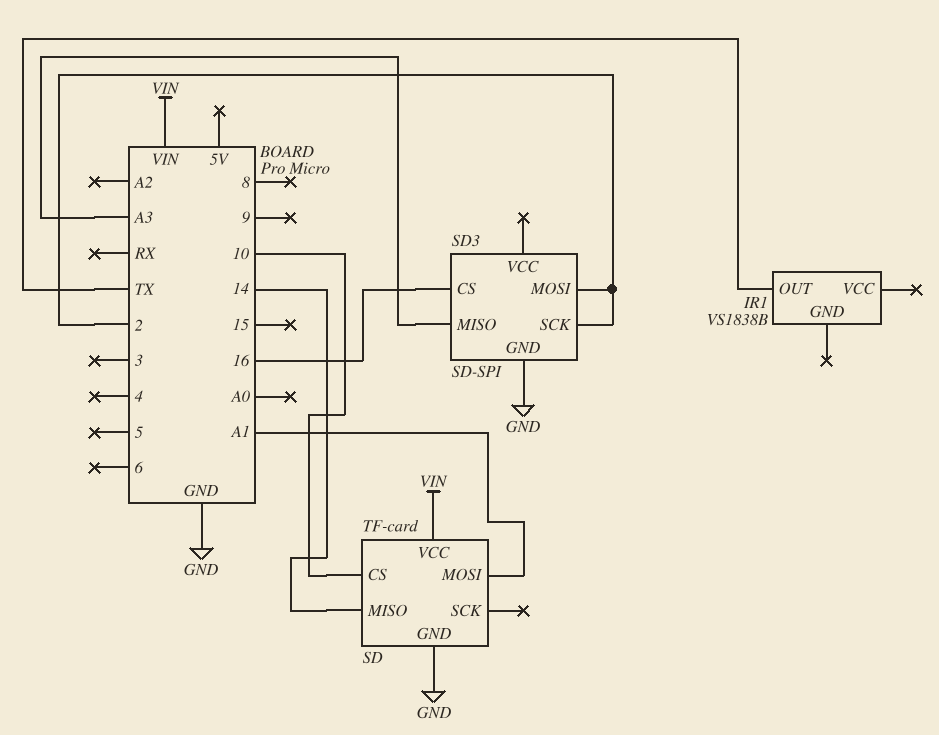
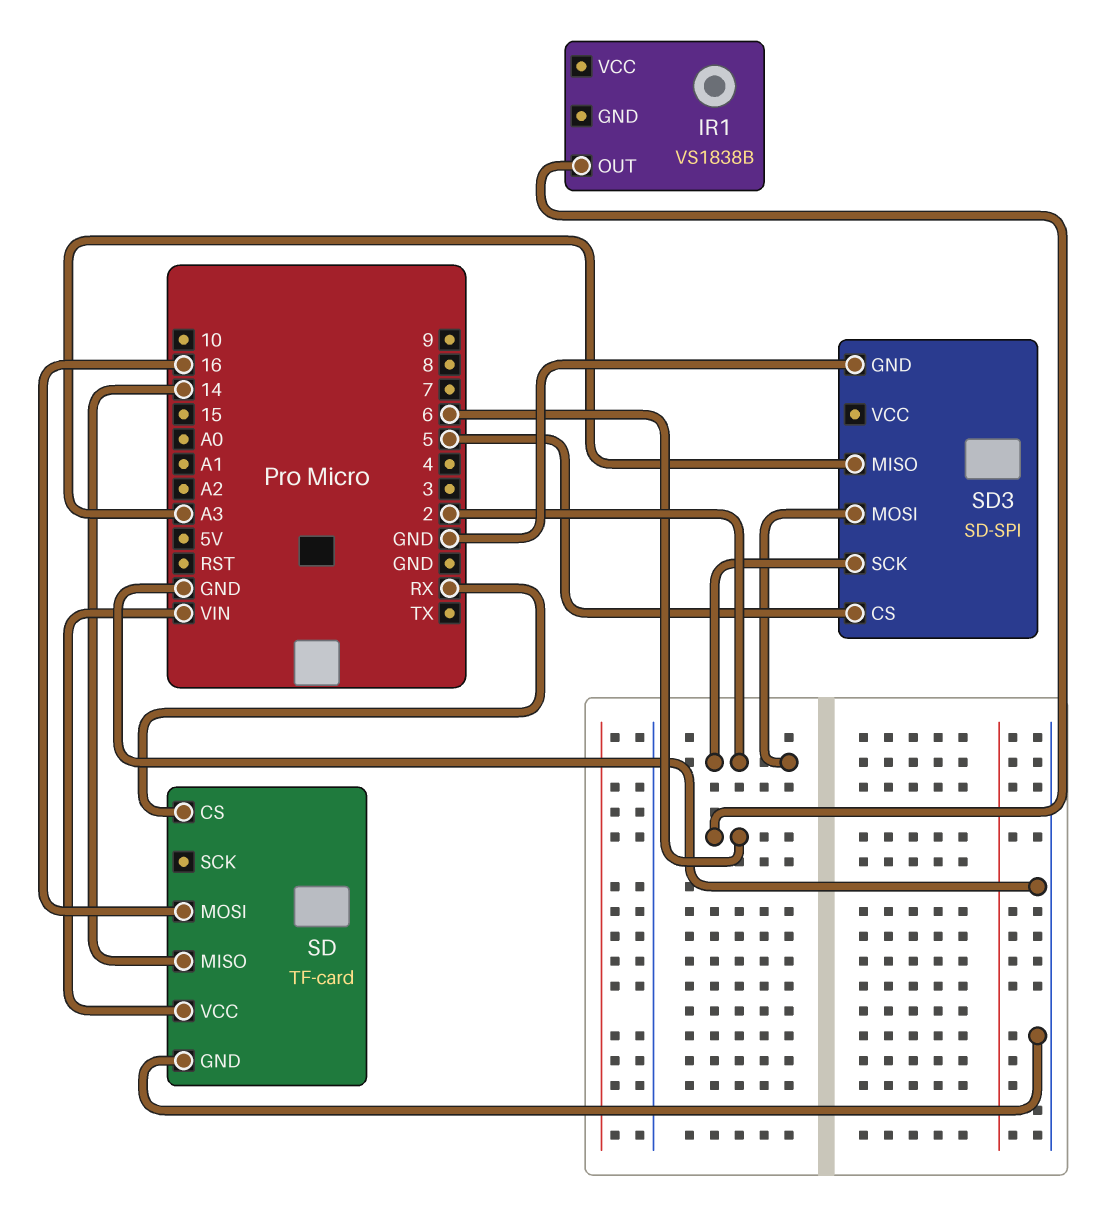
IR1 pin OUT: TX -> 6
SD pin CS: 10 -> RX
SD pin MOSI: A1 -> 16
SD3 pin CS: 16 -> 5

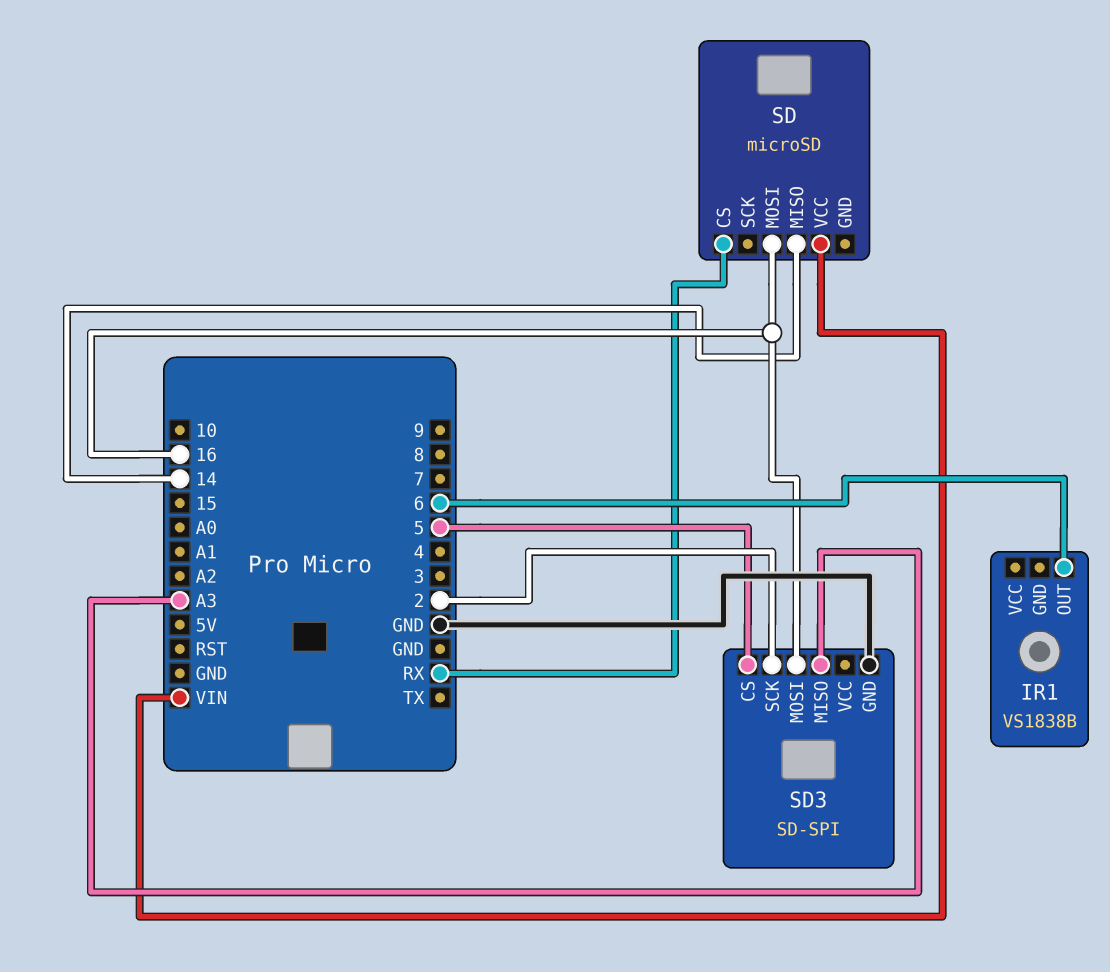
SD: TF-card -> microSD
SD pin GND: GND -> none
SD3 pin MOSI: 2 -> 16

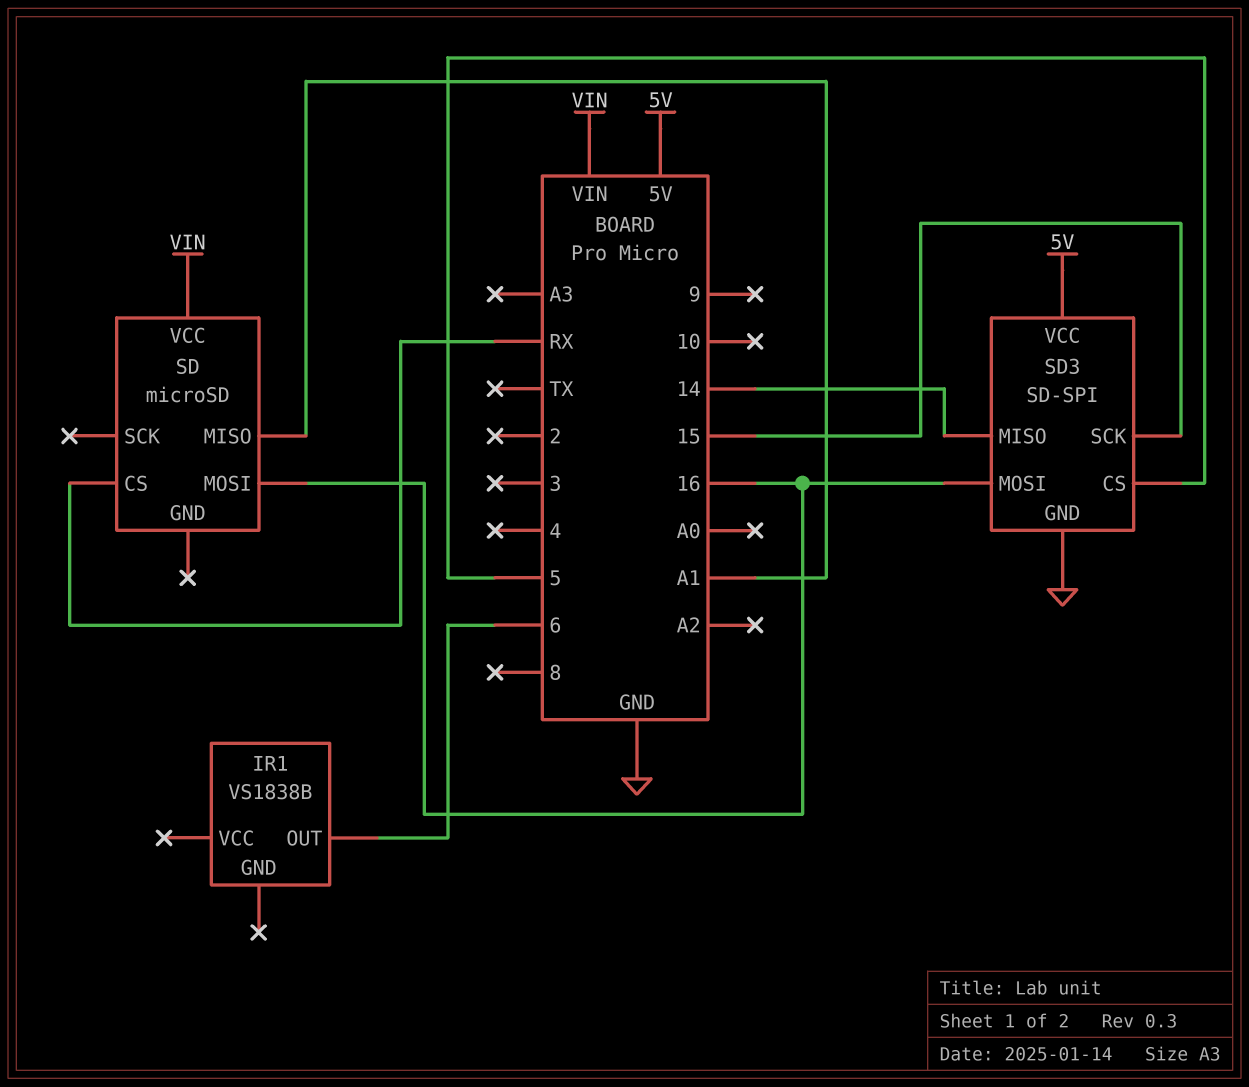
SD pin MISO: 14 -> A1
SD3 pin MISO: A3 -> 14
SD3 pin SCK: 2 -> 15
SD3 pin VCC: none -> 5V

